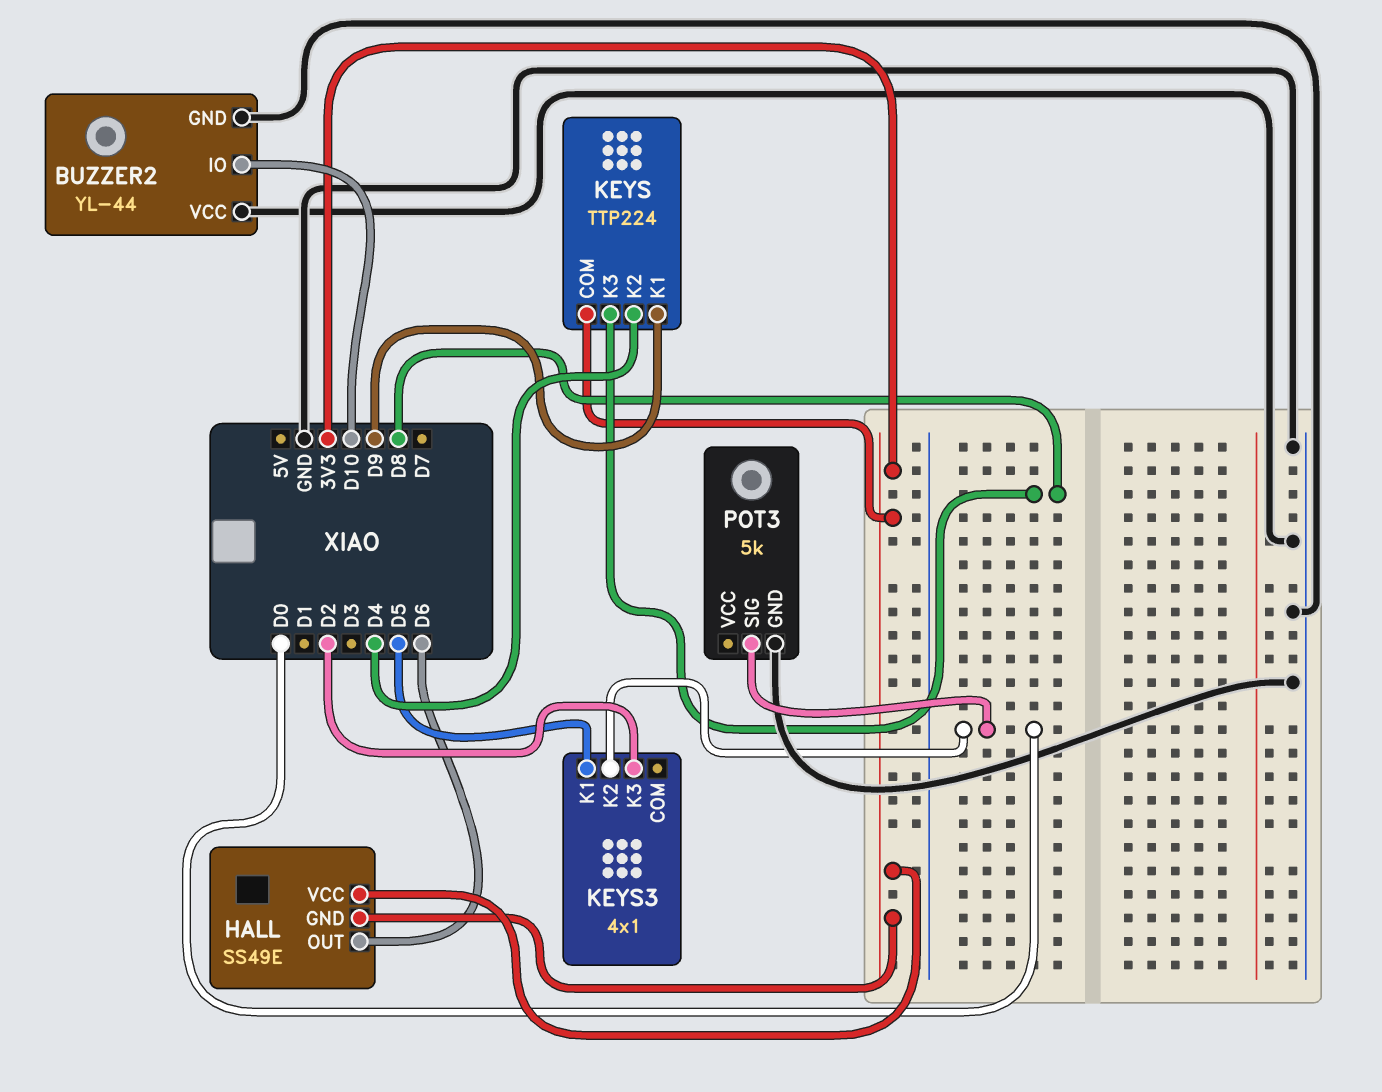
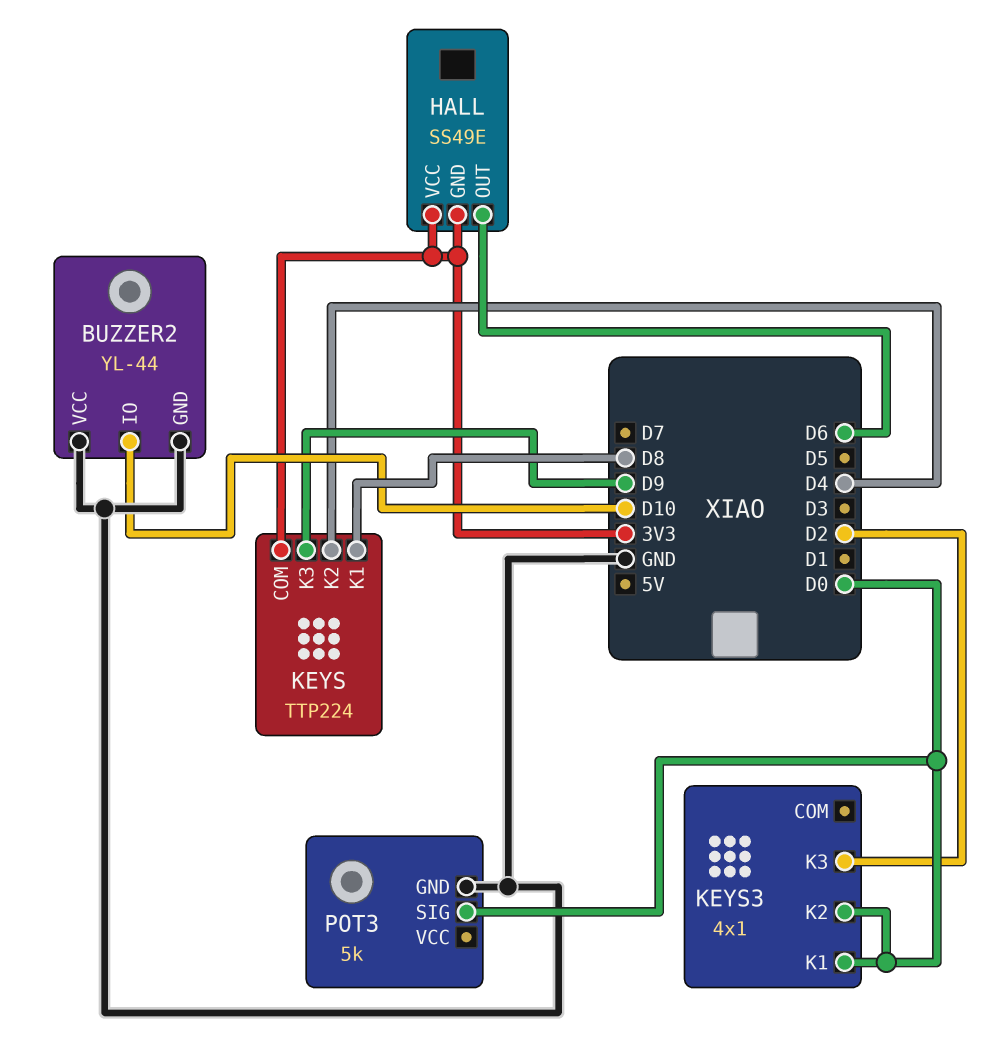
KEYS pin K1: D9 -> D8
KEYS pin K3: D8 -> D9
KEYS3 pin K1: D5 -> D0

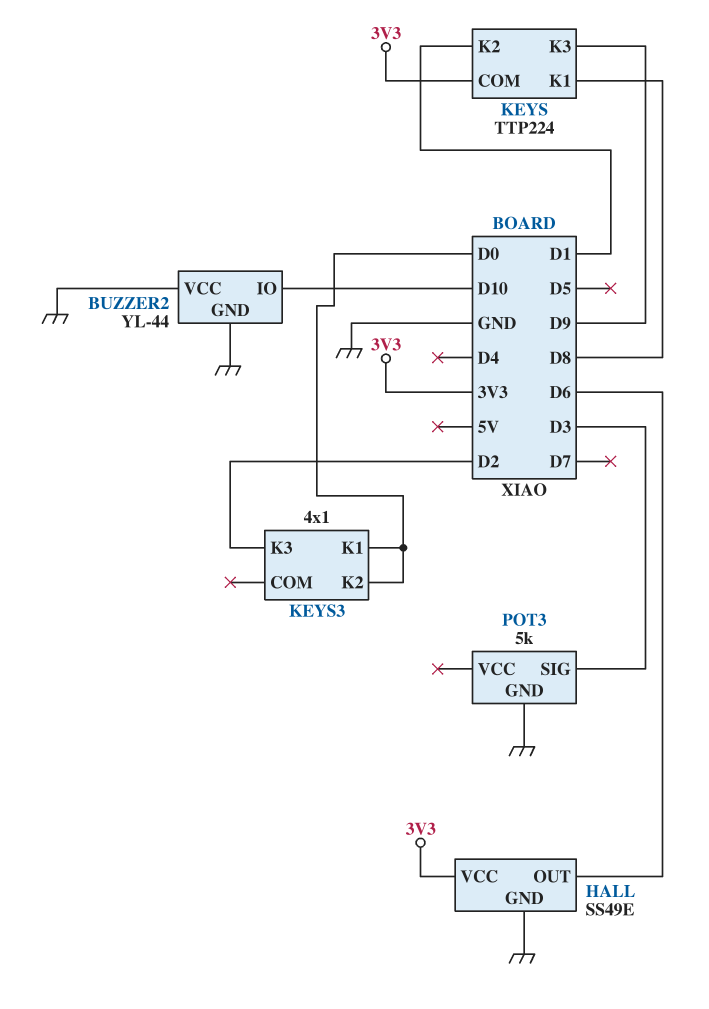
HALL pin GND: 3V3 -> GND
KEYS pin K2: D4 -> D1
POT3 pin SIG: D0 -> D3

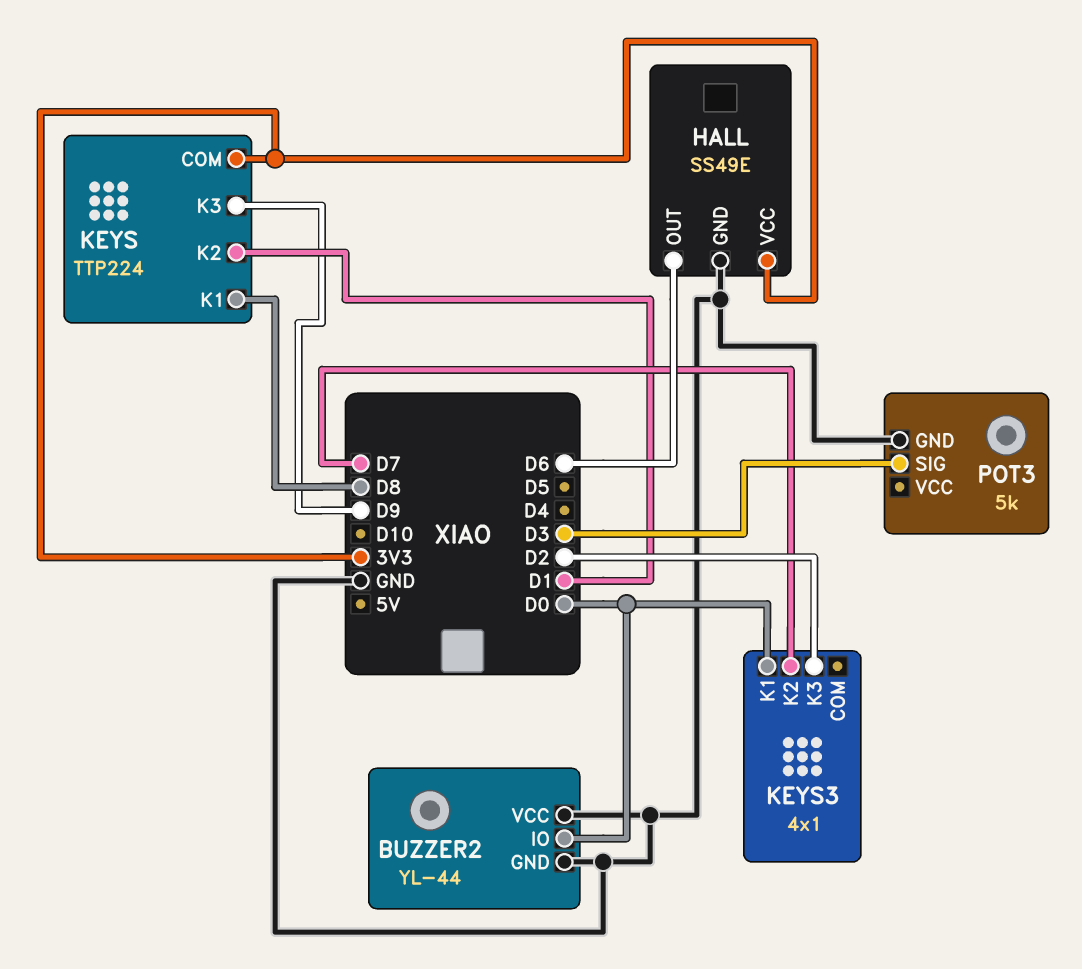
BUZZER2 pin IO: D10 -> D0
KEYS3 pin K2: D0 -> D7

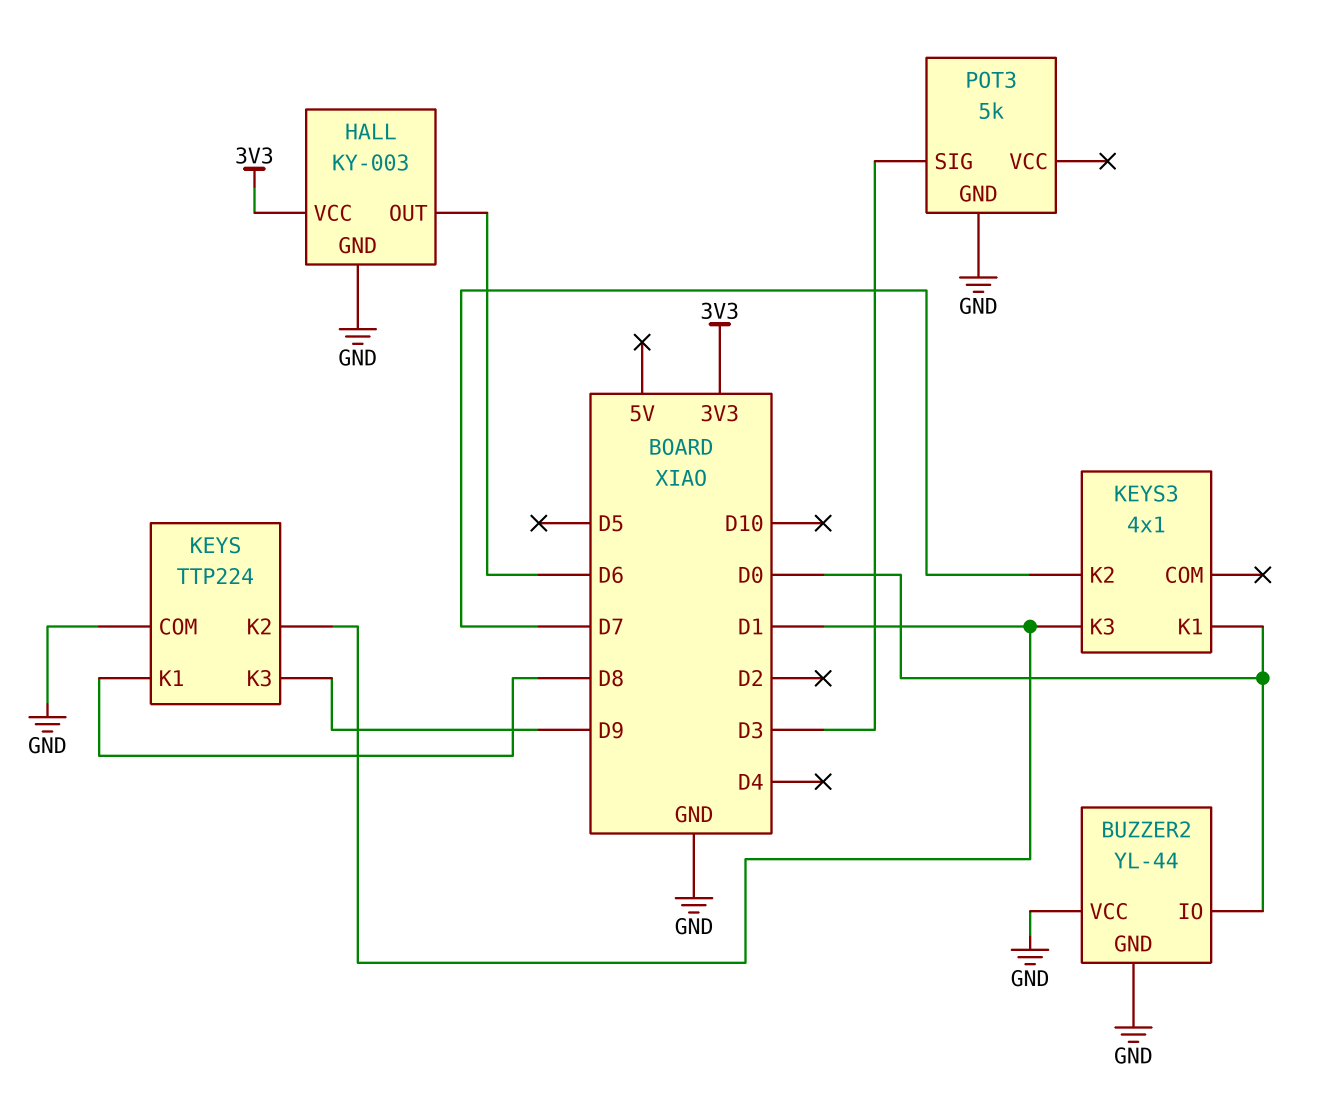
HALL: SS49E -> KY-003
KEYS pin COM: 3V3 -> GND
KEYS3 pin K3: D2 -> D1

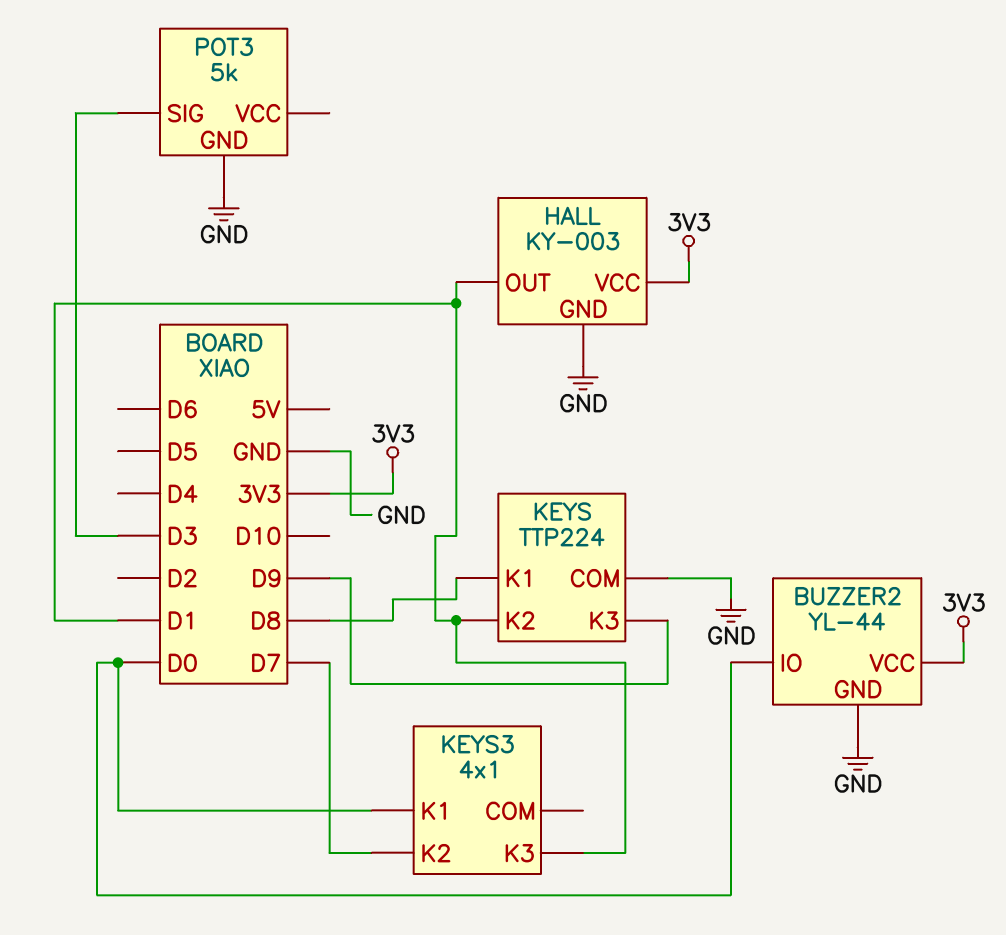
BUZZER2 pin VCC: GND -> 3V3
HALL pin OUT: D6 -> D1

